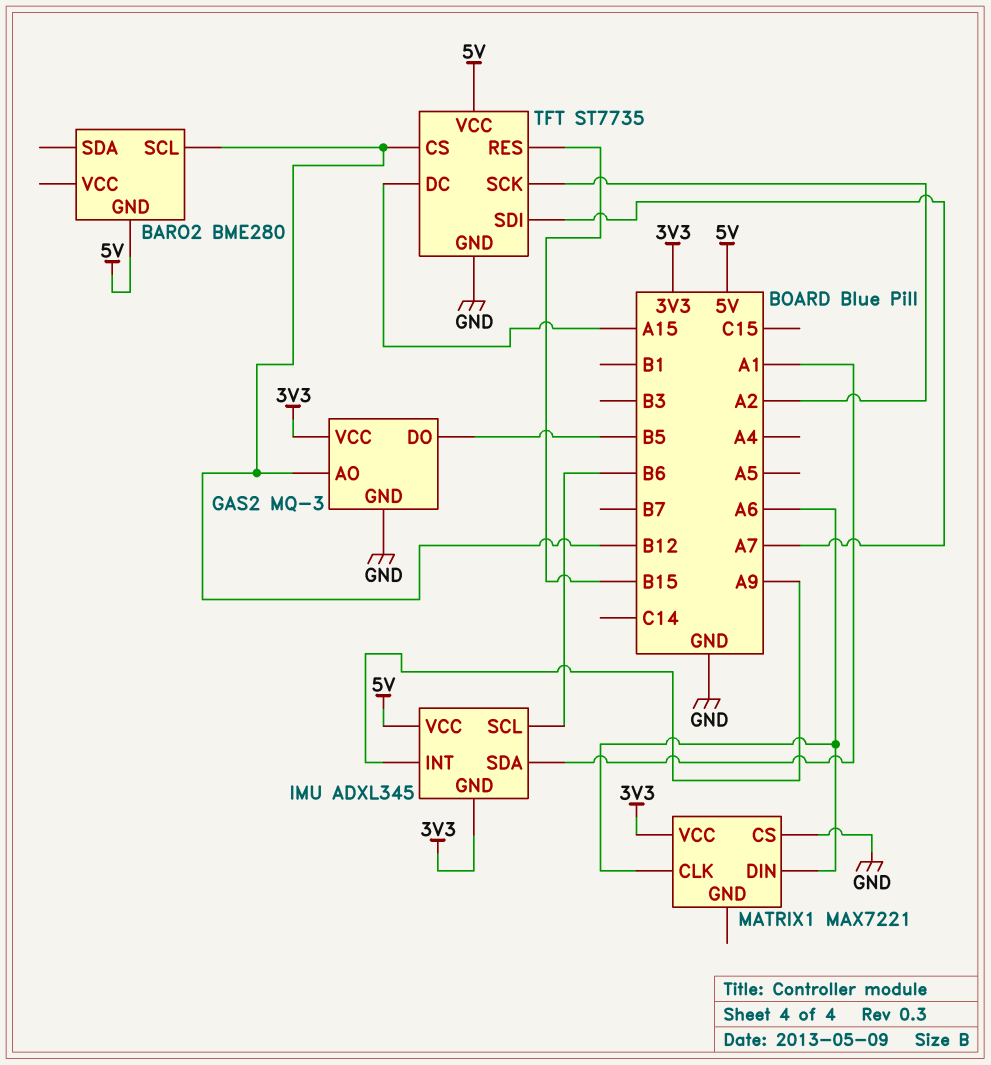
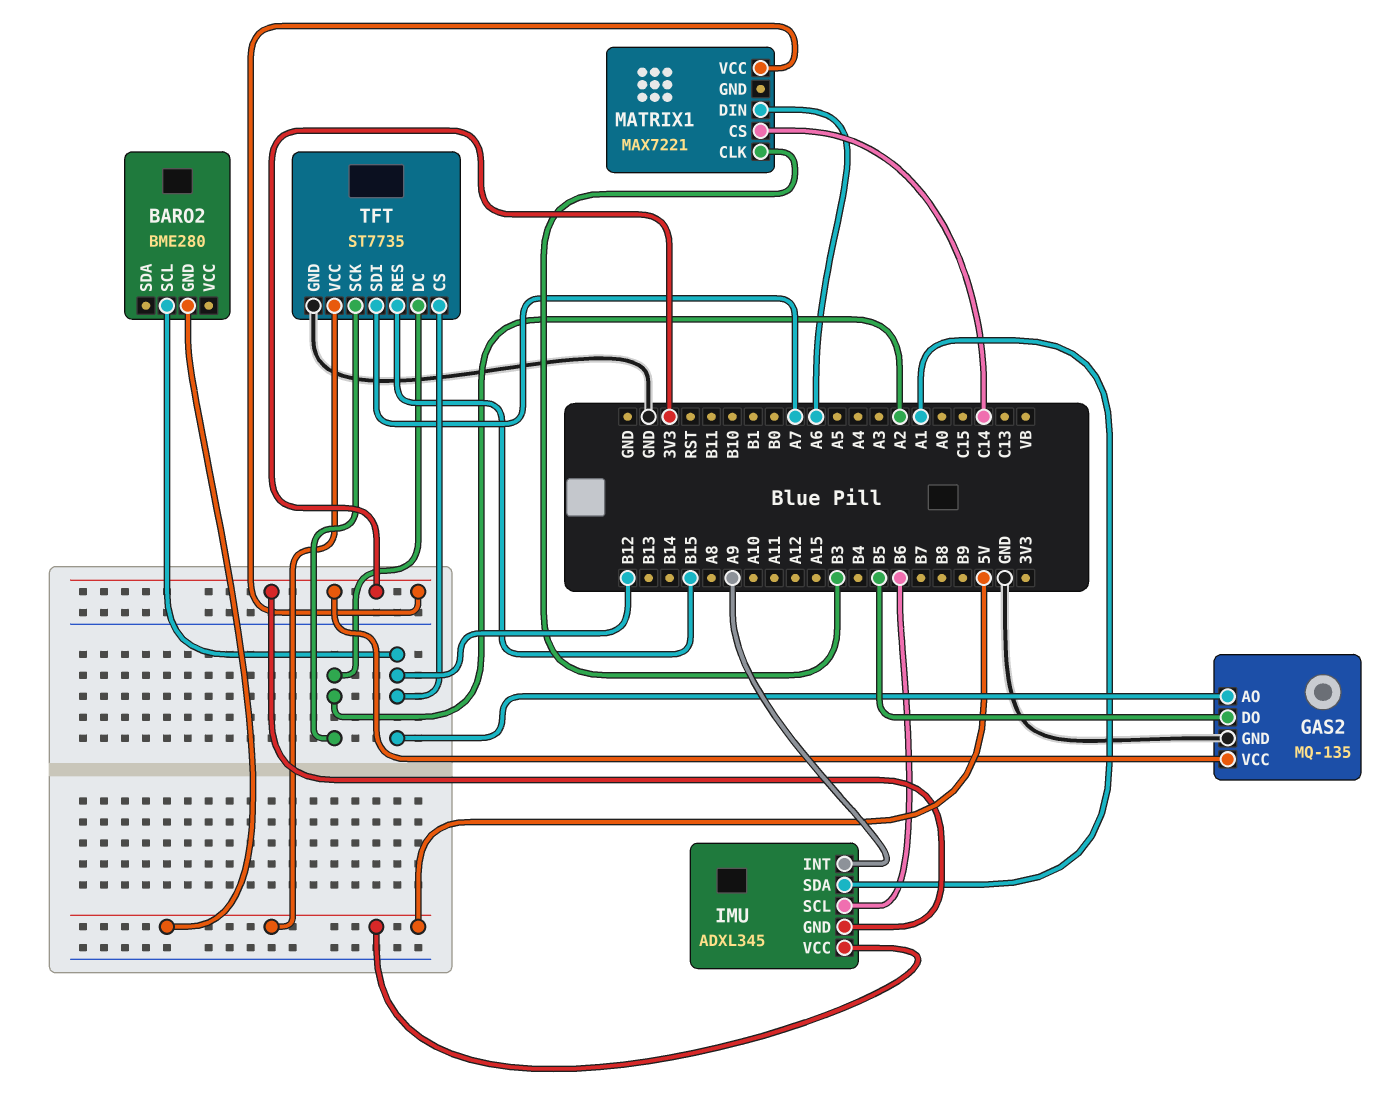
GAS2: MQ-3 -> MQ-135
MATRIX1 pin CLK: A6 -> B3
MATRIX1 pin CS: GND -> C14
TFT pin DC: A15 -> A2

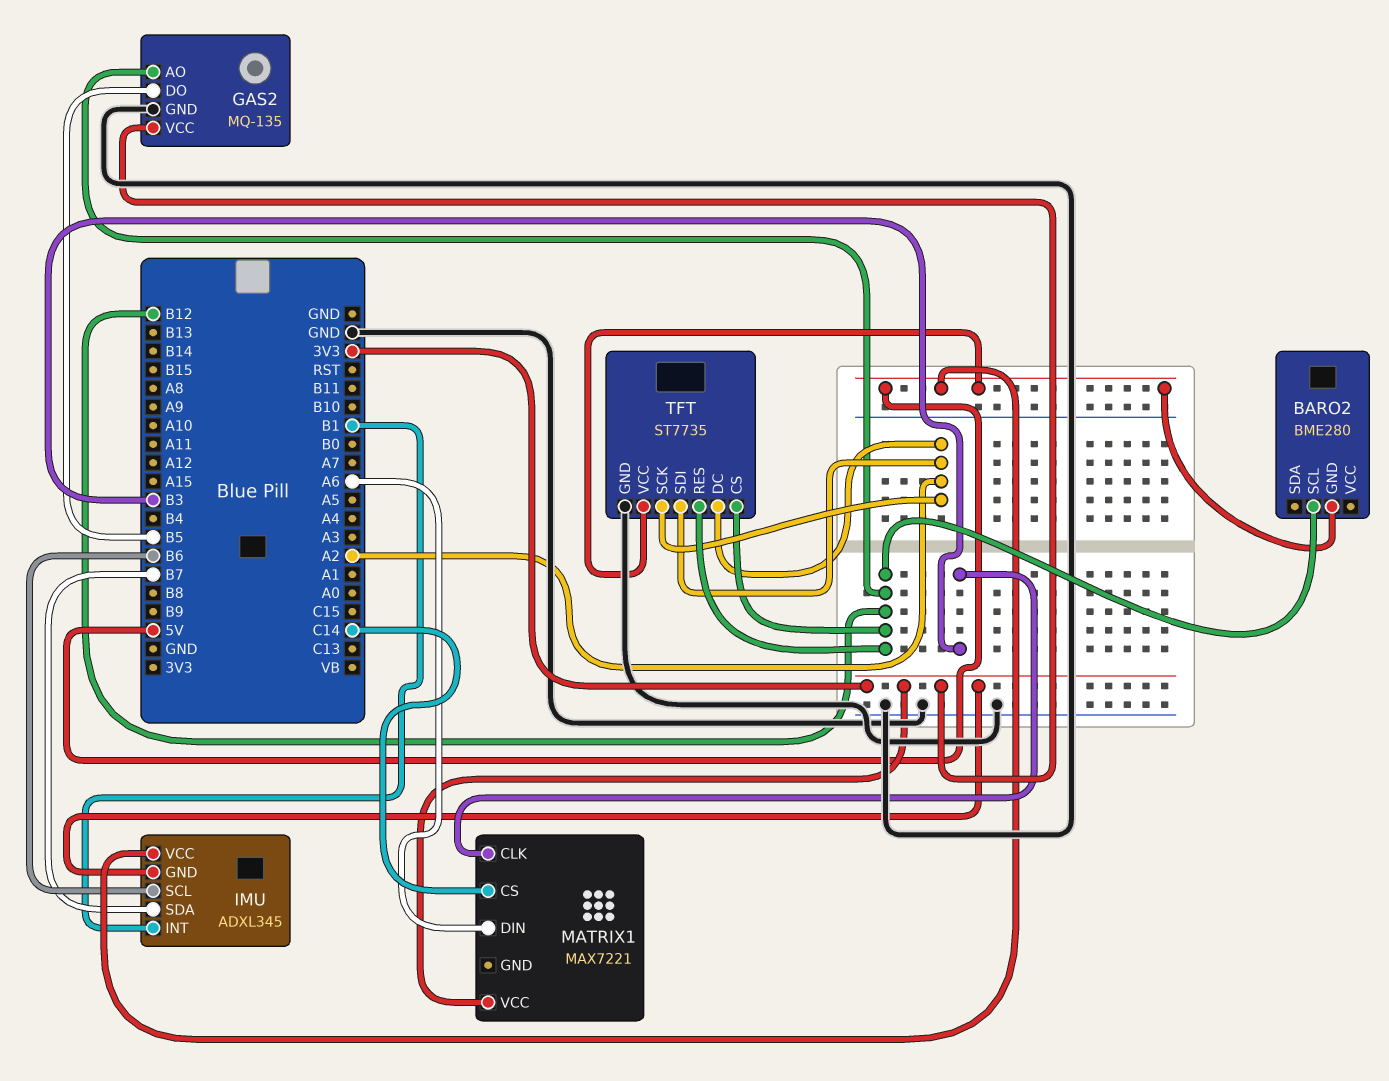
IMU pin INT: A9 -> B1
IMU pin SDA: A1 -> B7
TFT pin RES: B15 -> B12
TFT pin SDI: A7 -> A2

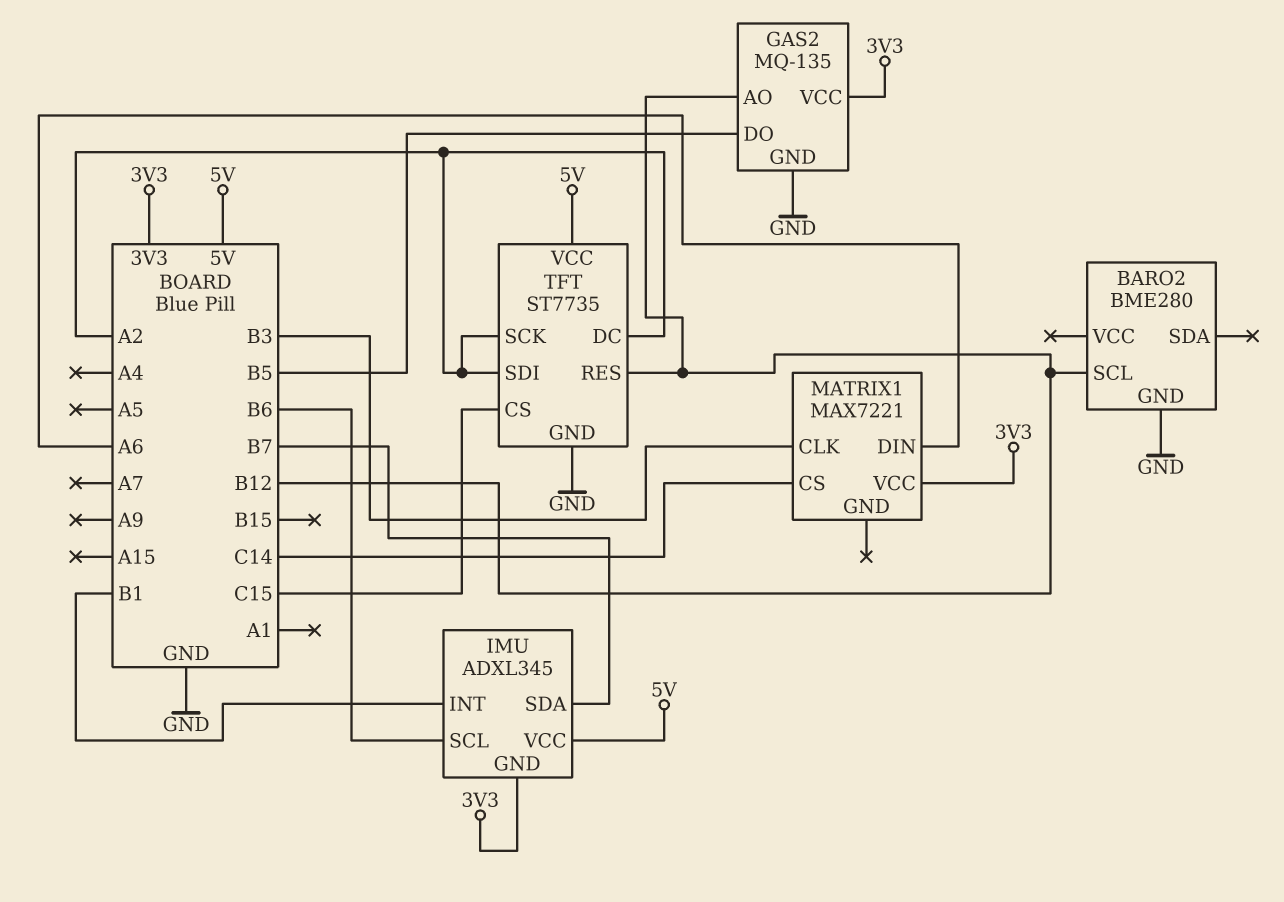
BARO2 pin GND: 5V -> GND
TFT pin CS: B12 -> C15

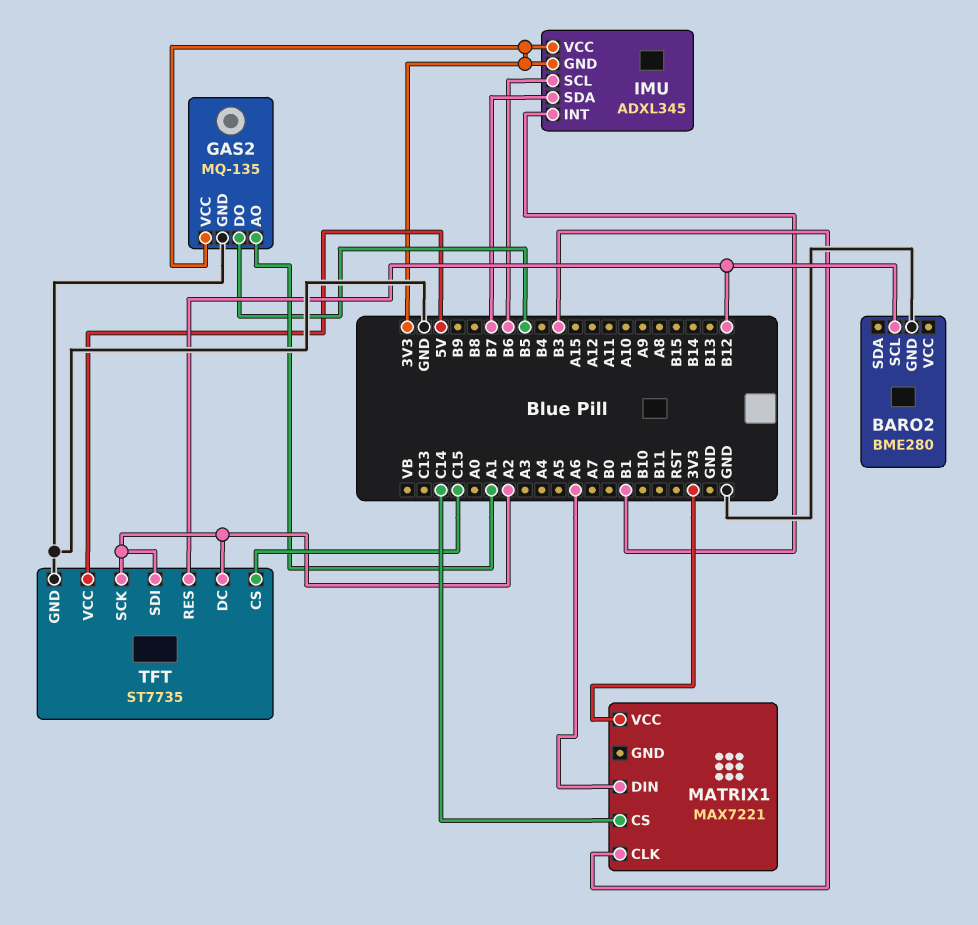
GAS2 pin AO: B12 -> A1
IMU pin VCC: 5V -> 3V3

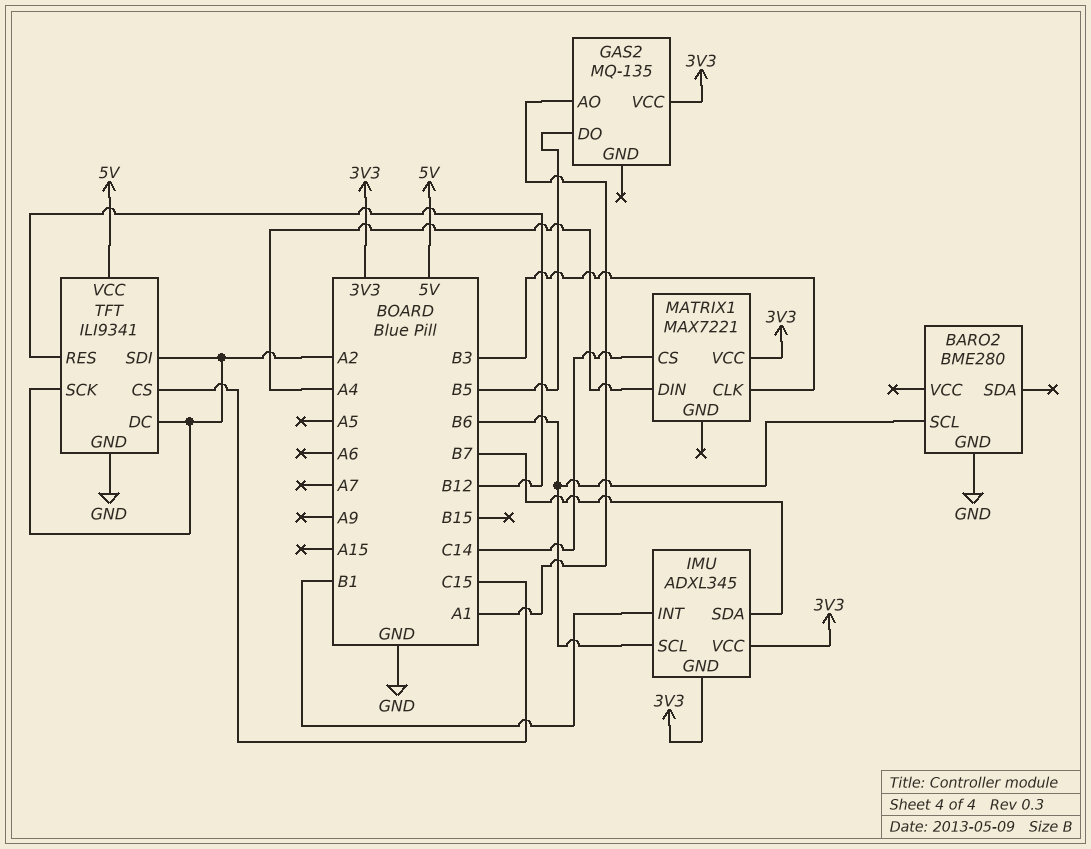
BARO2 pin SCL: B12 -> B6
GAS2 pin GND: GND -> none
MATRIX1 pin DIN: A6 -> A4
TFT: ST7735 -> ILI9341

